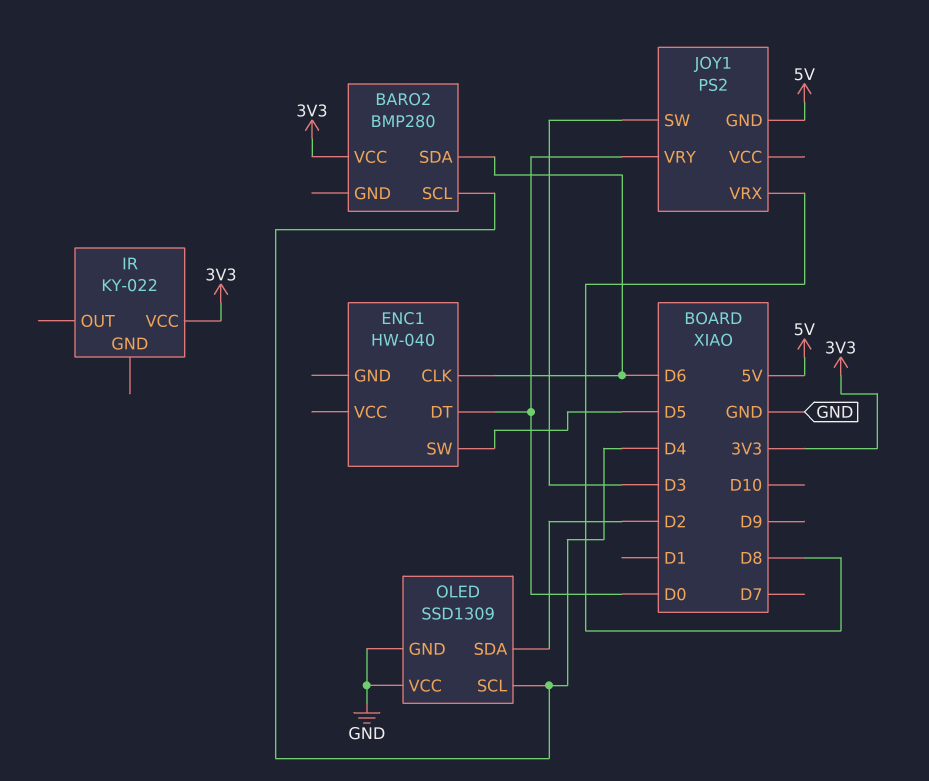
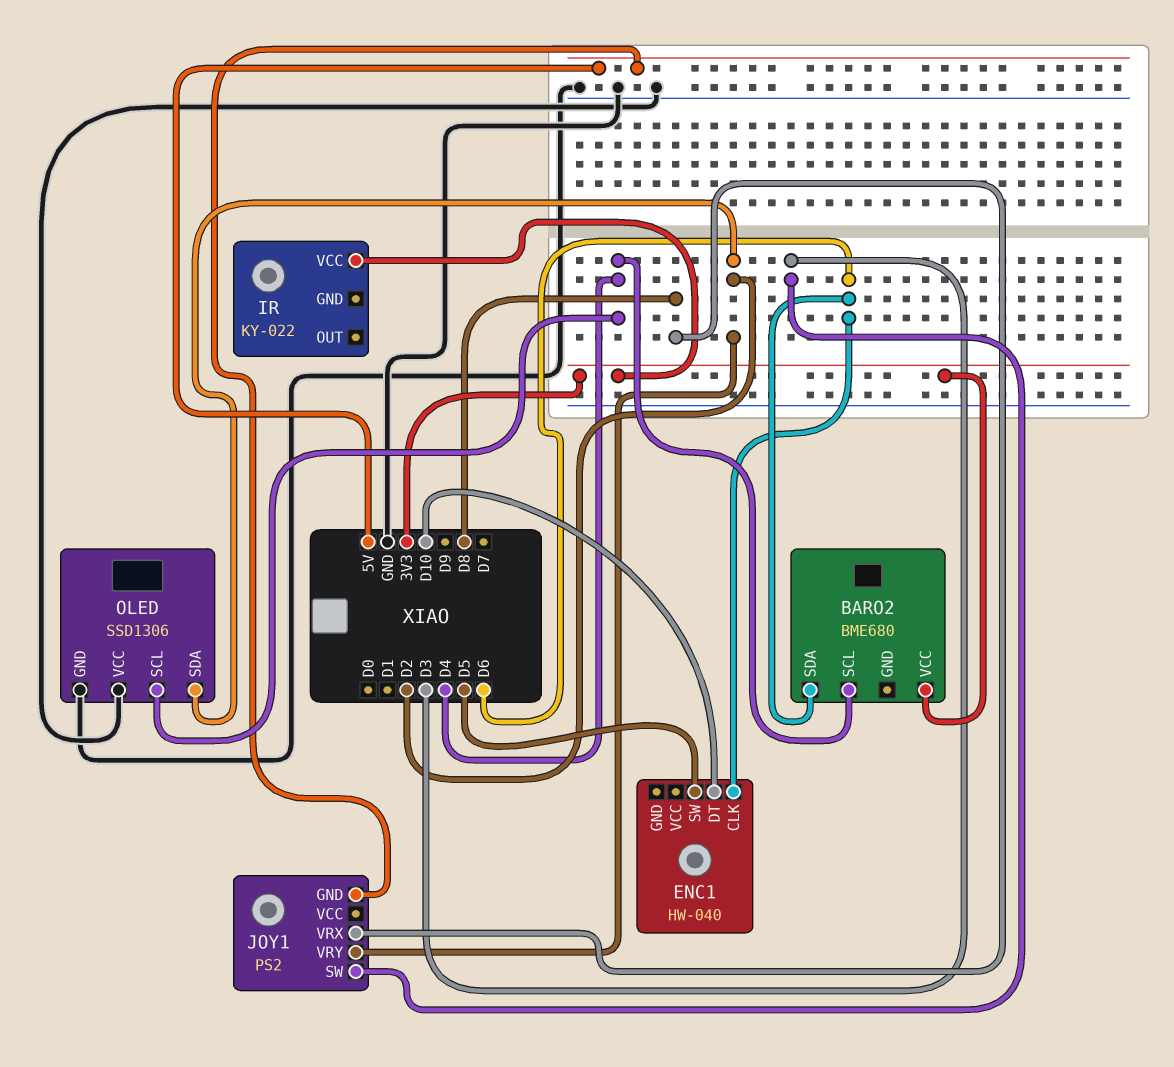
BARO2: BMP280 -> BME680
ENC1 pin DT: D0 -> D10
JOY1 pin VRY: D0 -> D2
OLED: SSD1309 -> SSD1306

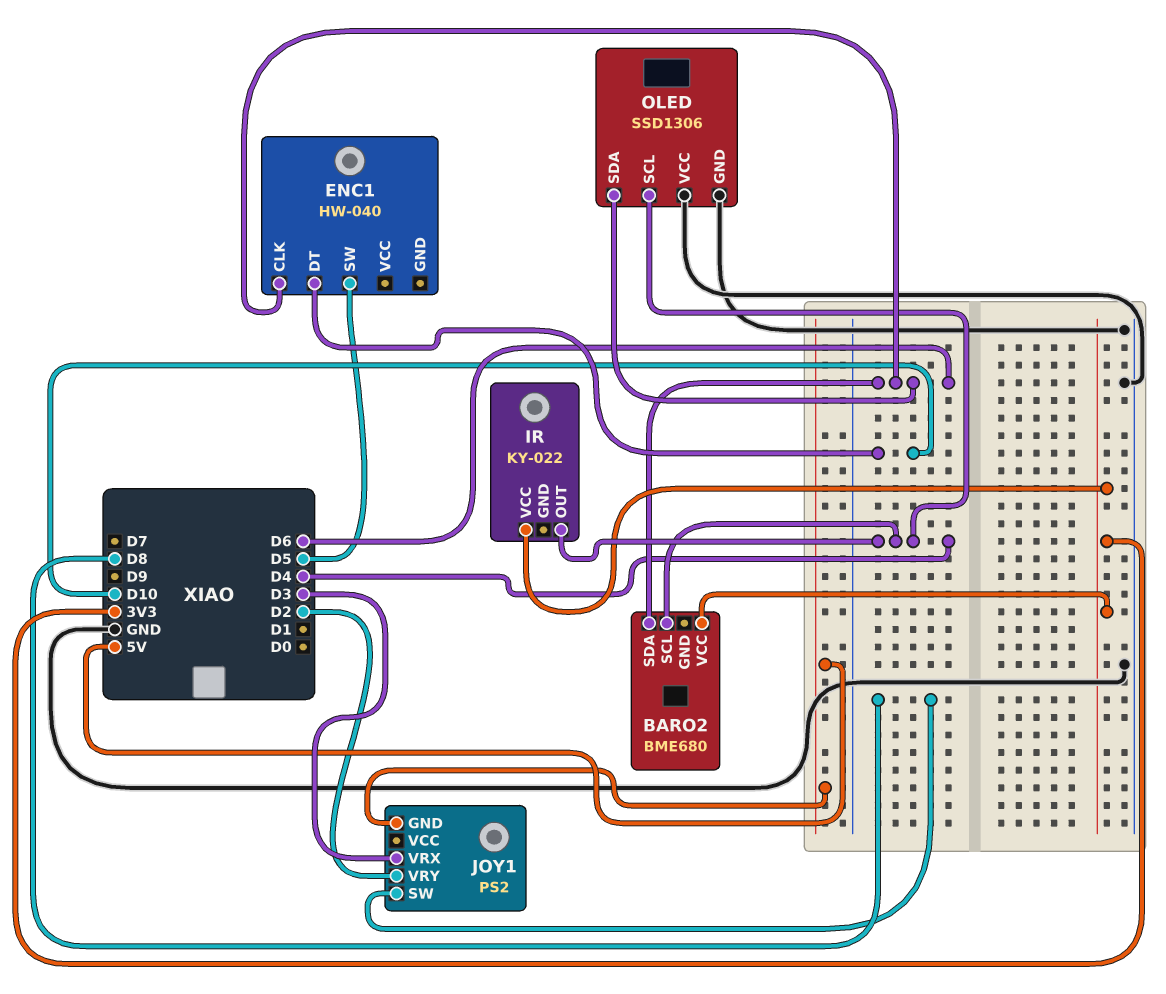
IR pin OUT: none -> D4
JOY1 pin SW: D3 -> D8
JOY1 pin VRX: D8 -> D3
OLED pin SDA: D2 -> D6

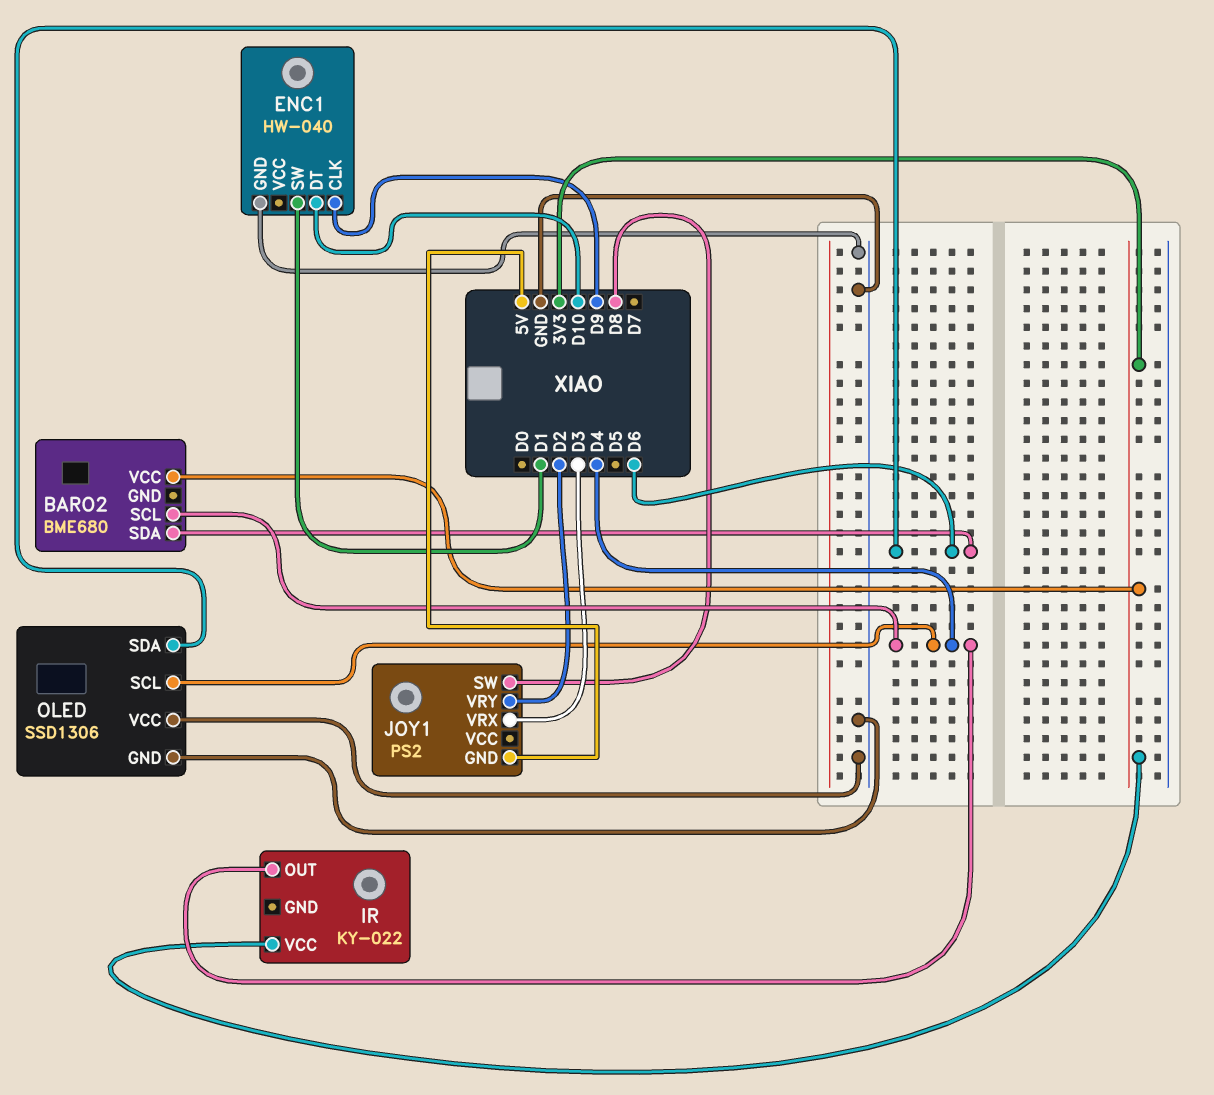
ENC1 pin CLK: D6 -> D9
ENC1 pin GND: none -> GND
ENC1 pin SW: D5 -> D1

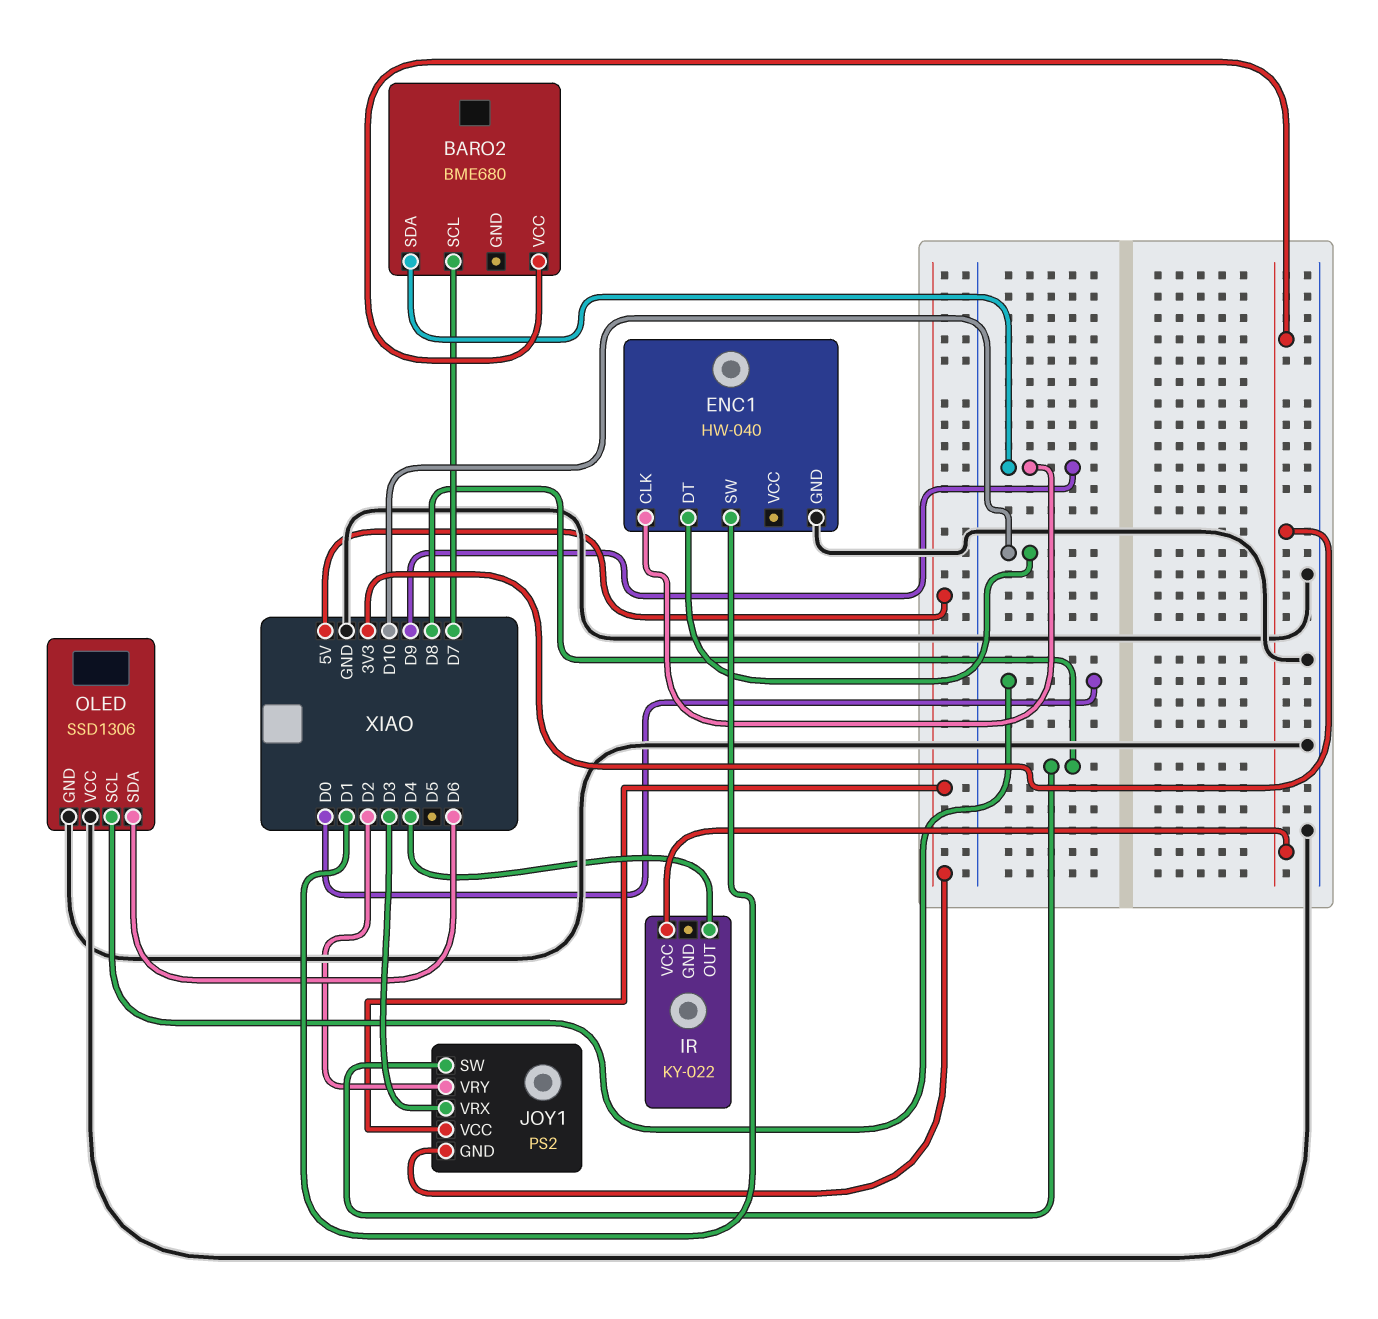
BARO2 pin SCL: D4 -> D7
BARO2 pin SDA: D6 -> D9
JOY1 pin VCC: none -> 5V
OLED pin SCL: D4 -> D0

